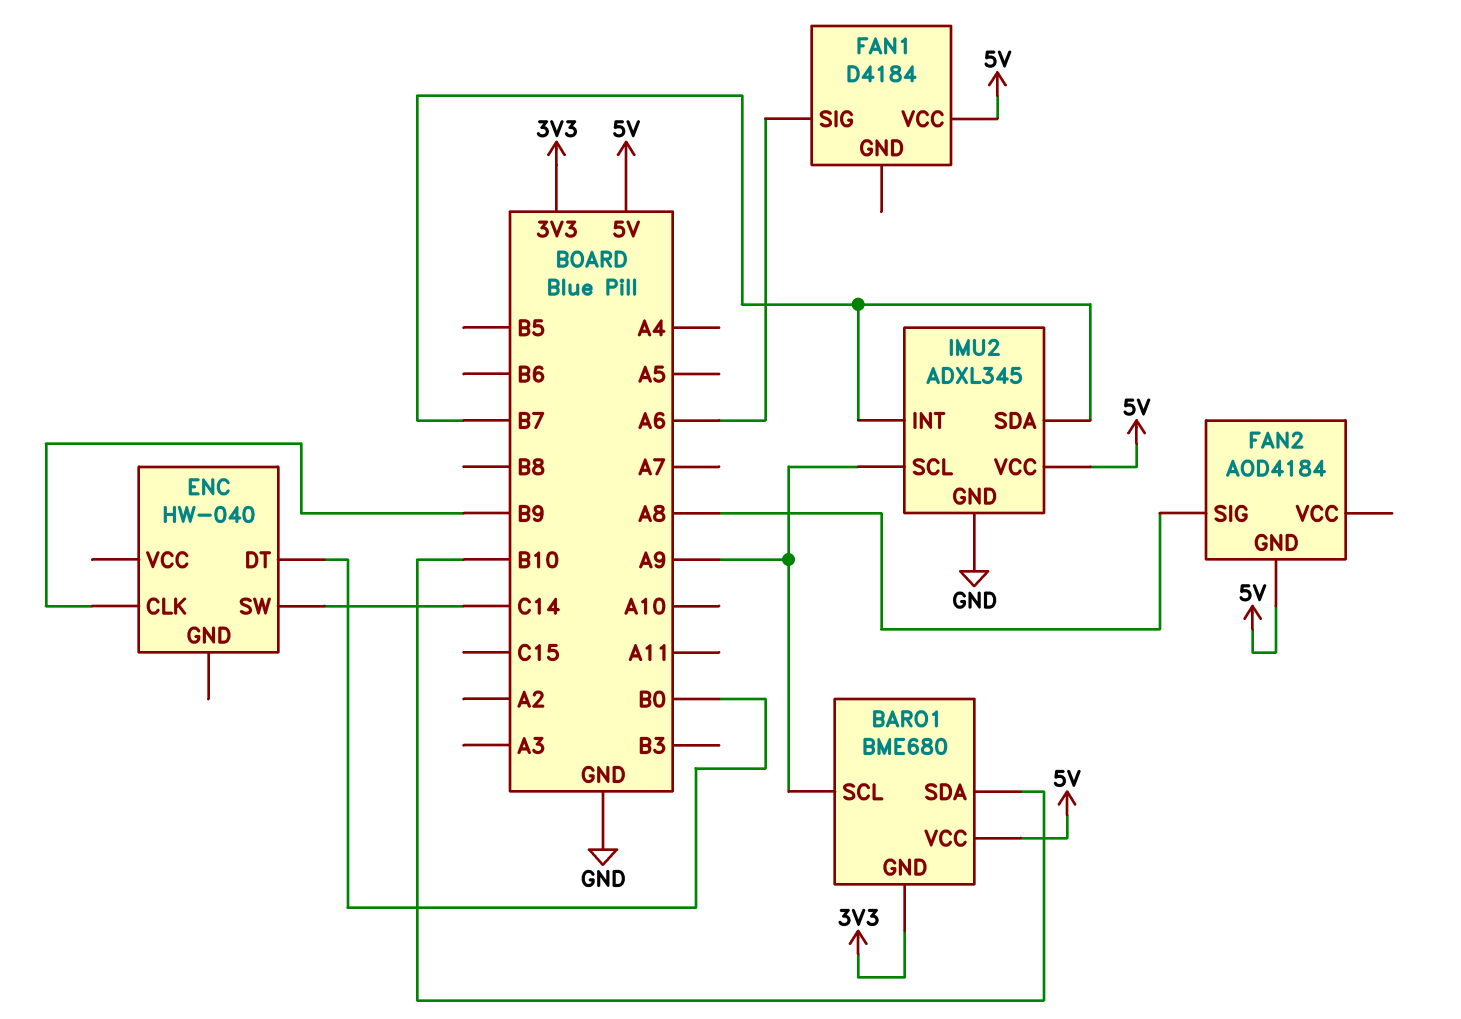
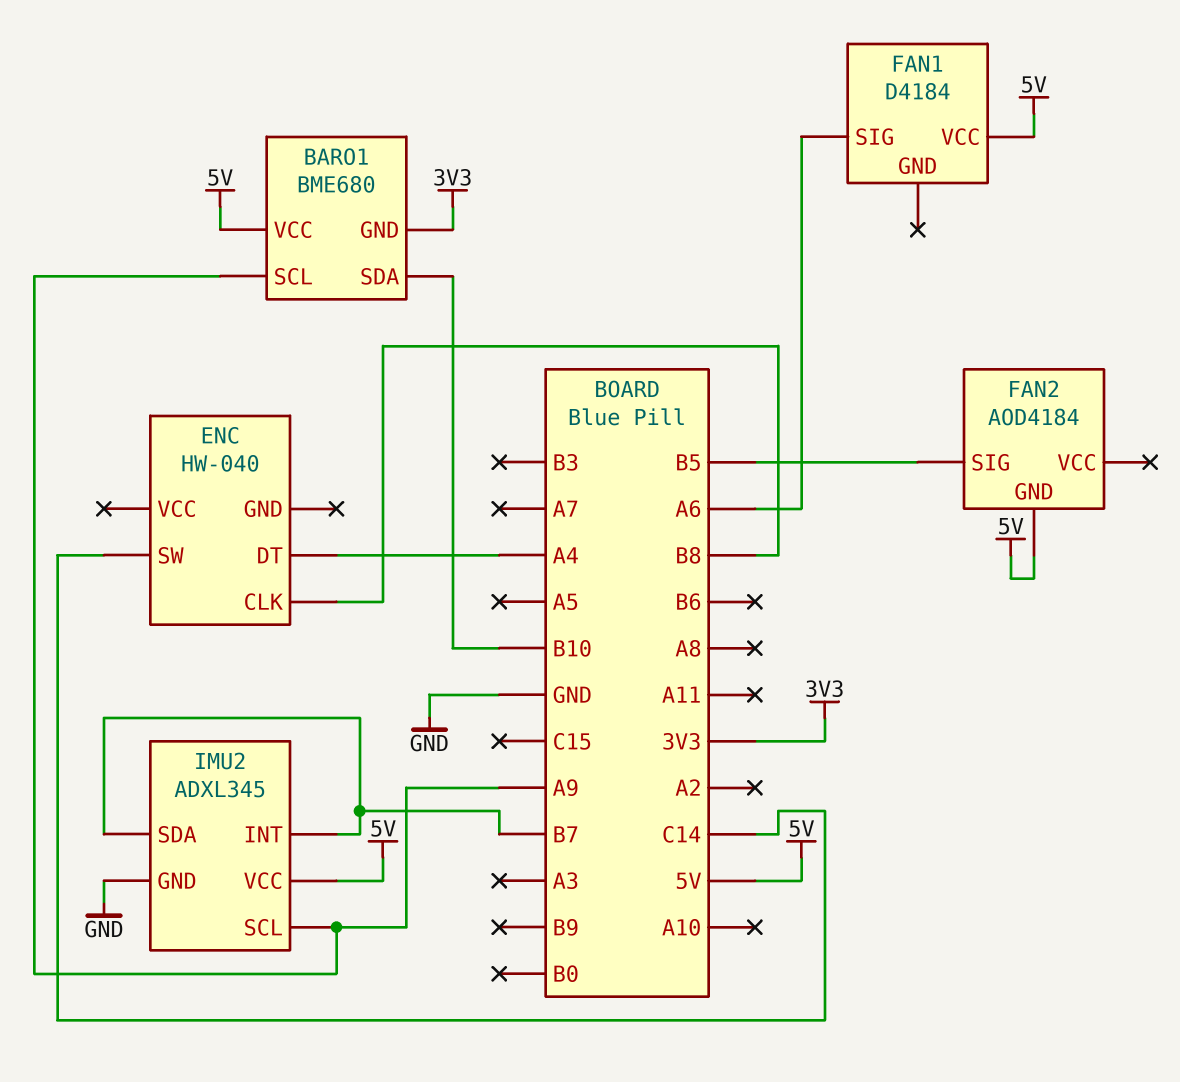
ENC pin CLK: B9 -> B8
ENC pin DT: B0 -> A4
FAN2 pin SIG: A8 -> B5

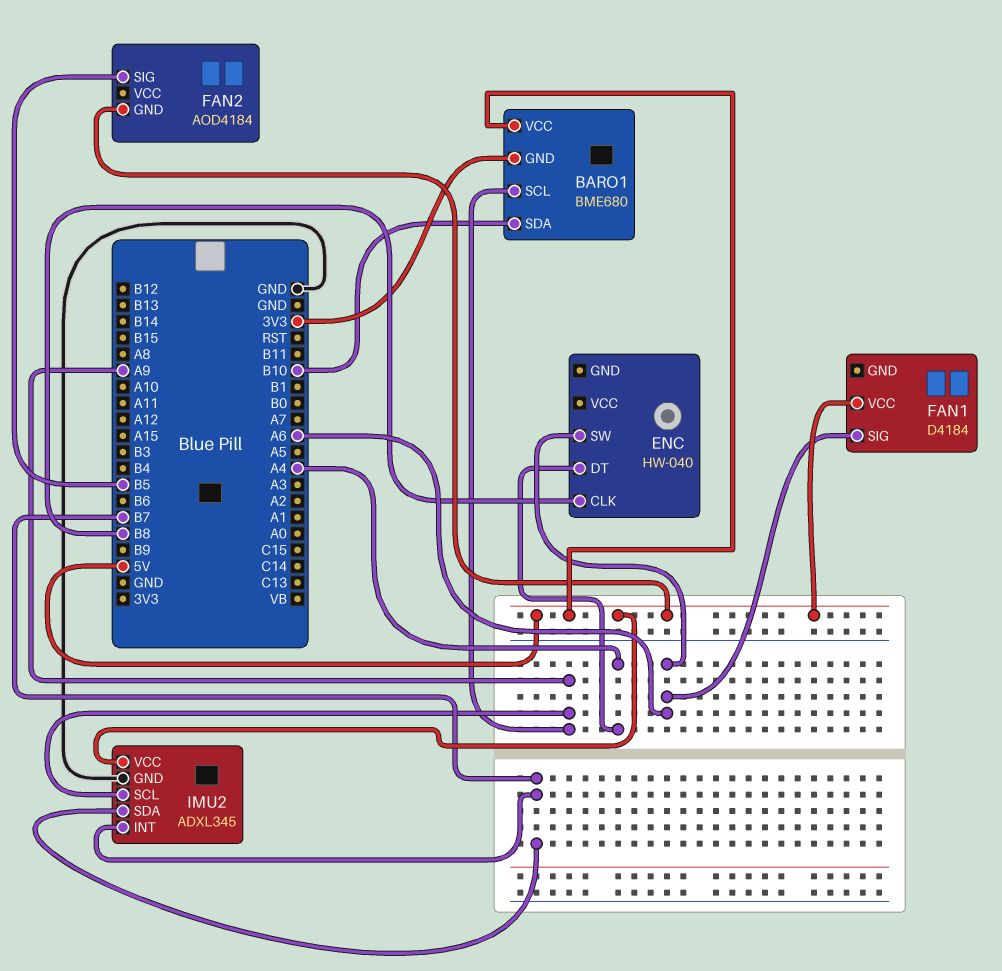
ENC pin SW: C14 -> A6

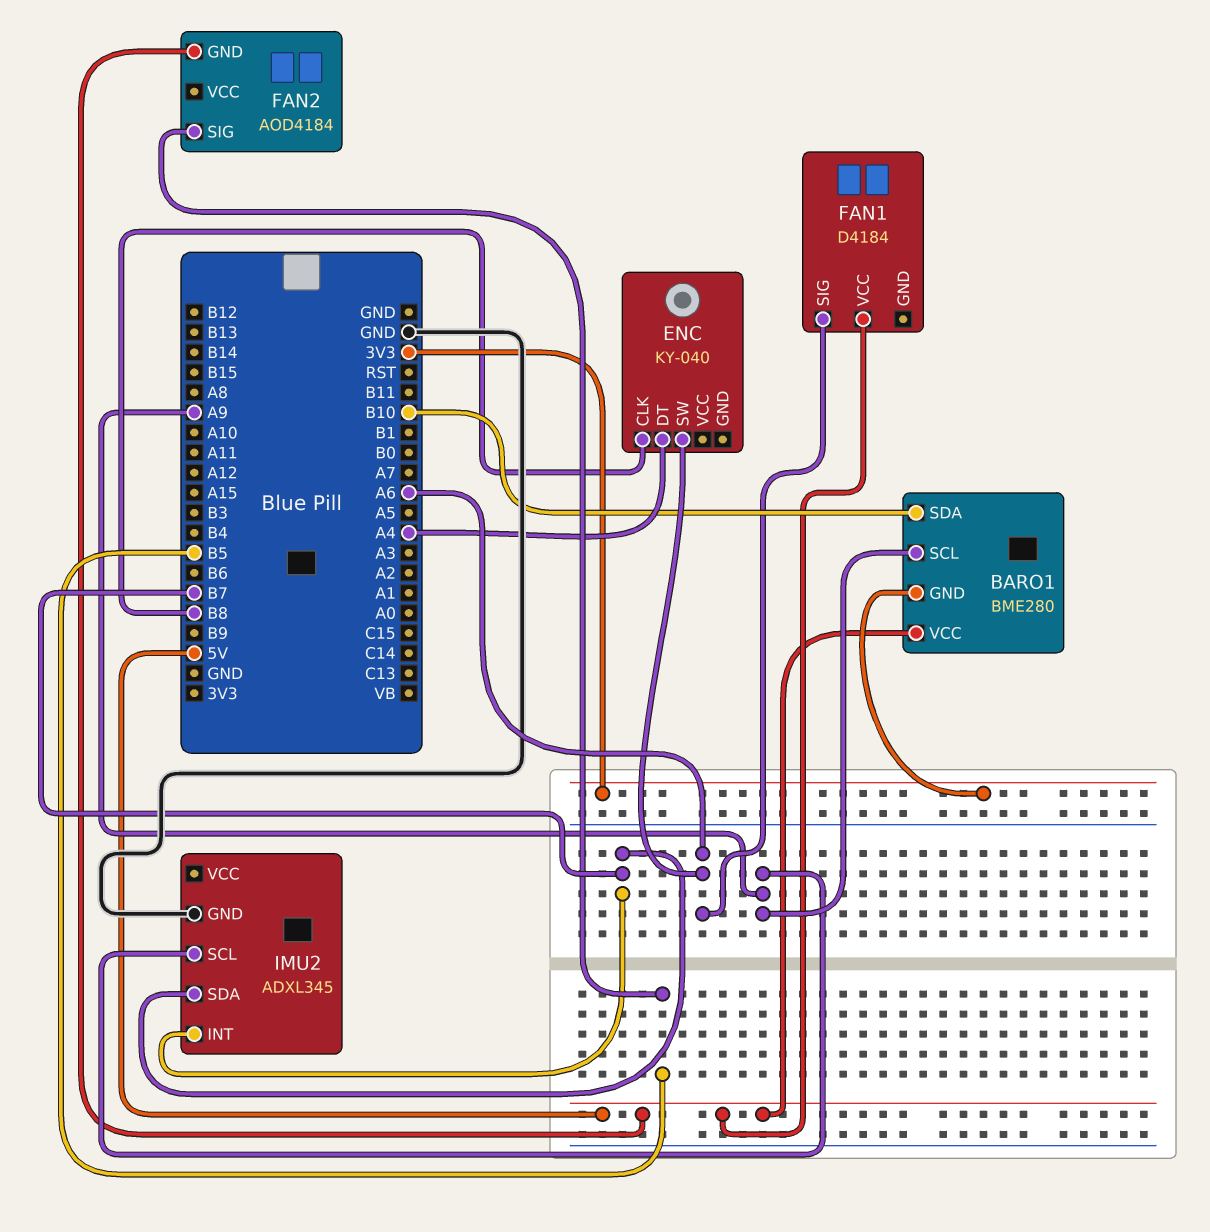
BARO1: BME680 -> BME280
ENC: HW-040 -> KY-040
IMU2 pin VCC: 5V -> none

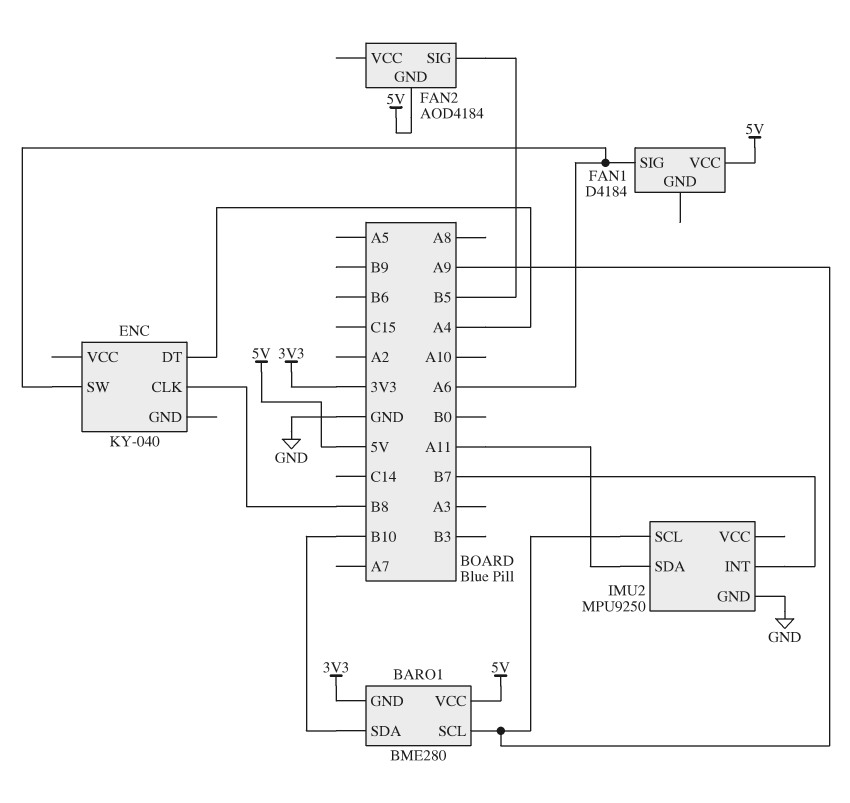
IMU2: ADXL345 -> MPU9250
IMU2 pin SDA: B7 -> A11

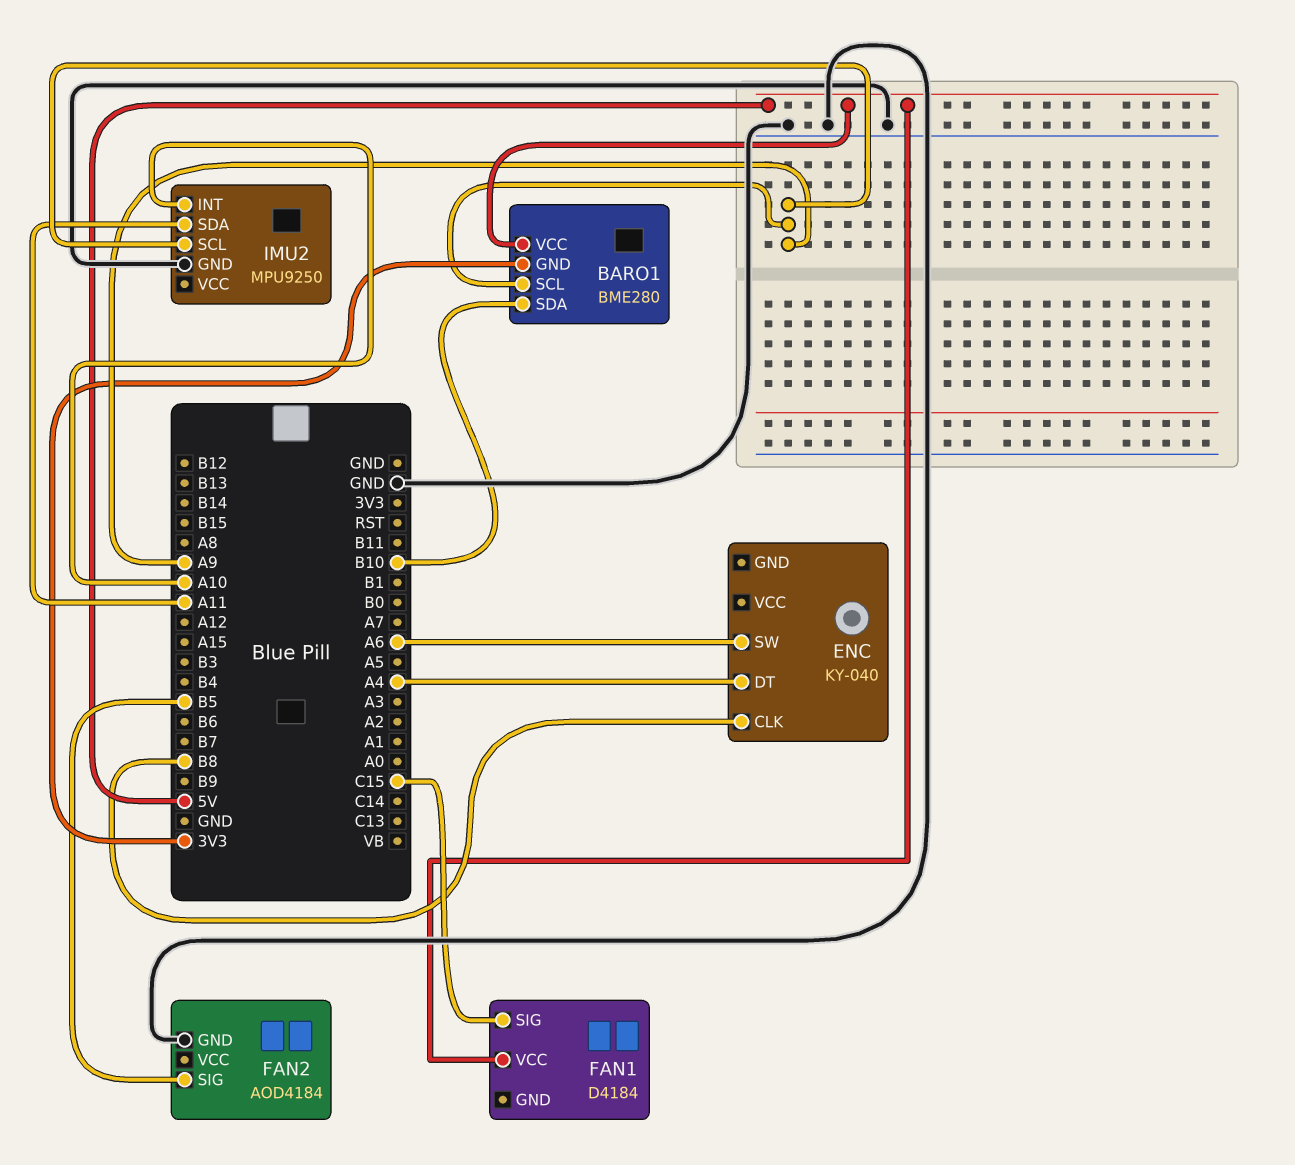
FAN1 pin SIG: A6 -> C15
FAN2 pin GND: 5V -> GND
IMU2 pin INT: B7 -> A10

